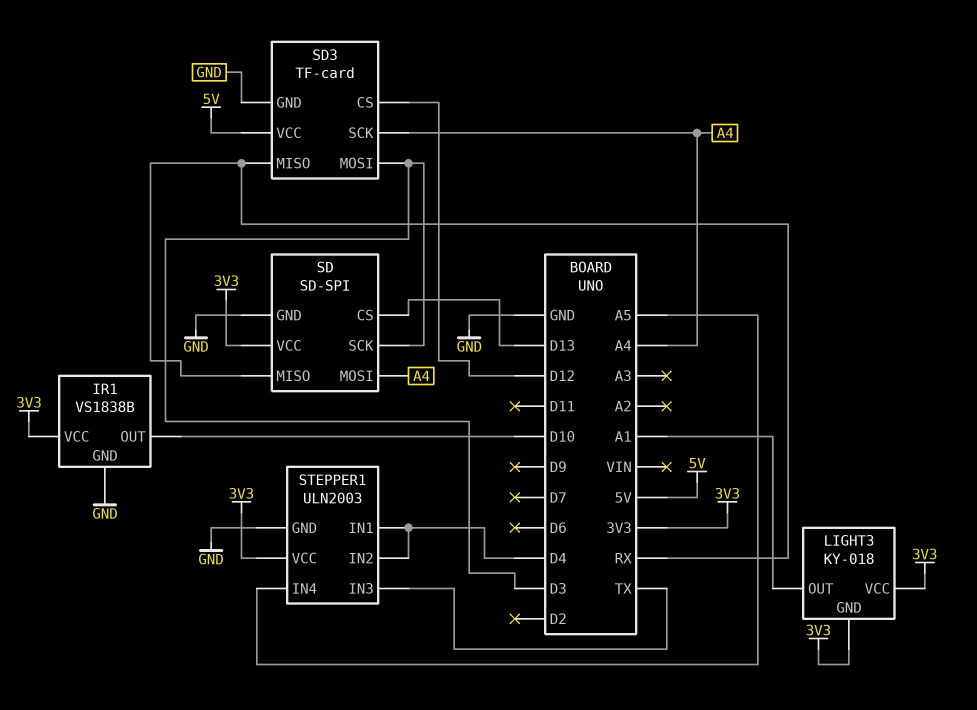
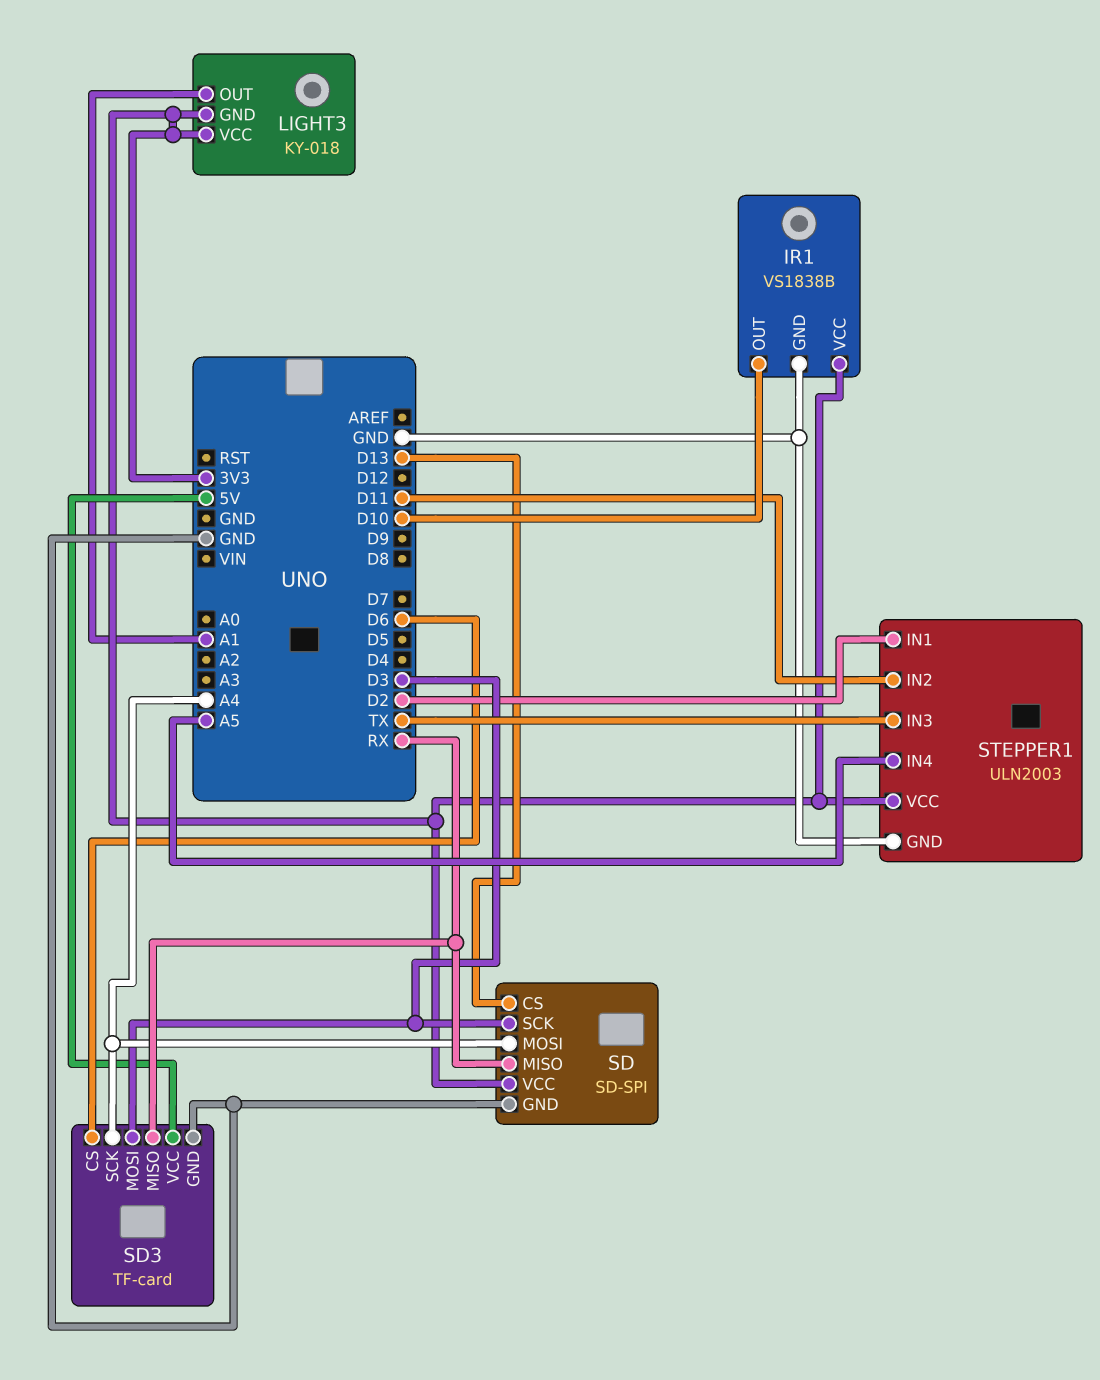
SD3 pin CS: D12 -> D6
STEPPER1 pin IN1: D4 -> D2
STEPPER1 pin IN2: D4 -> D11

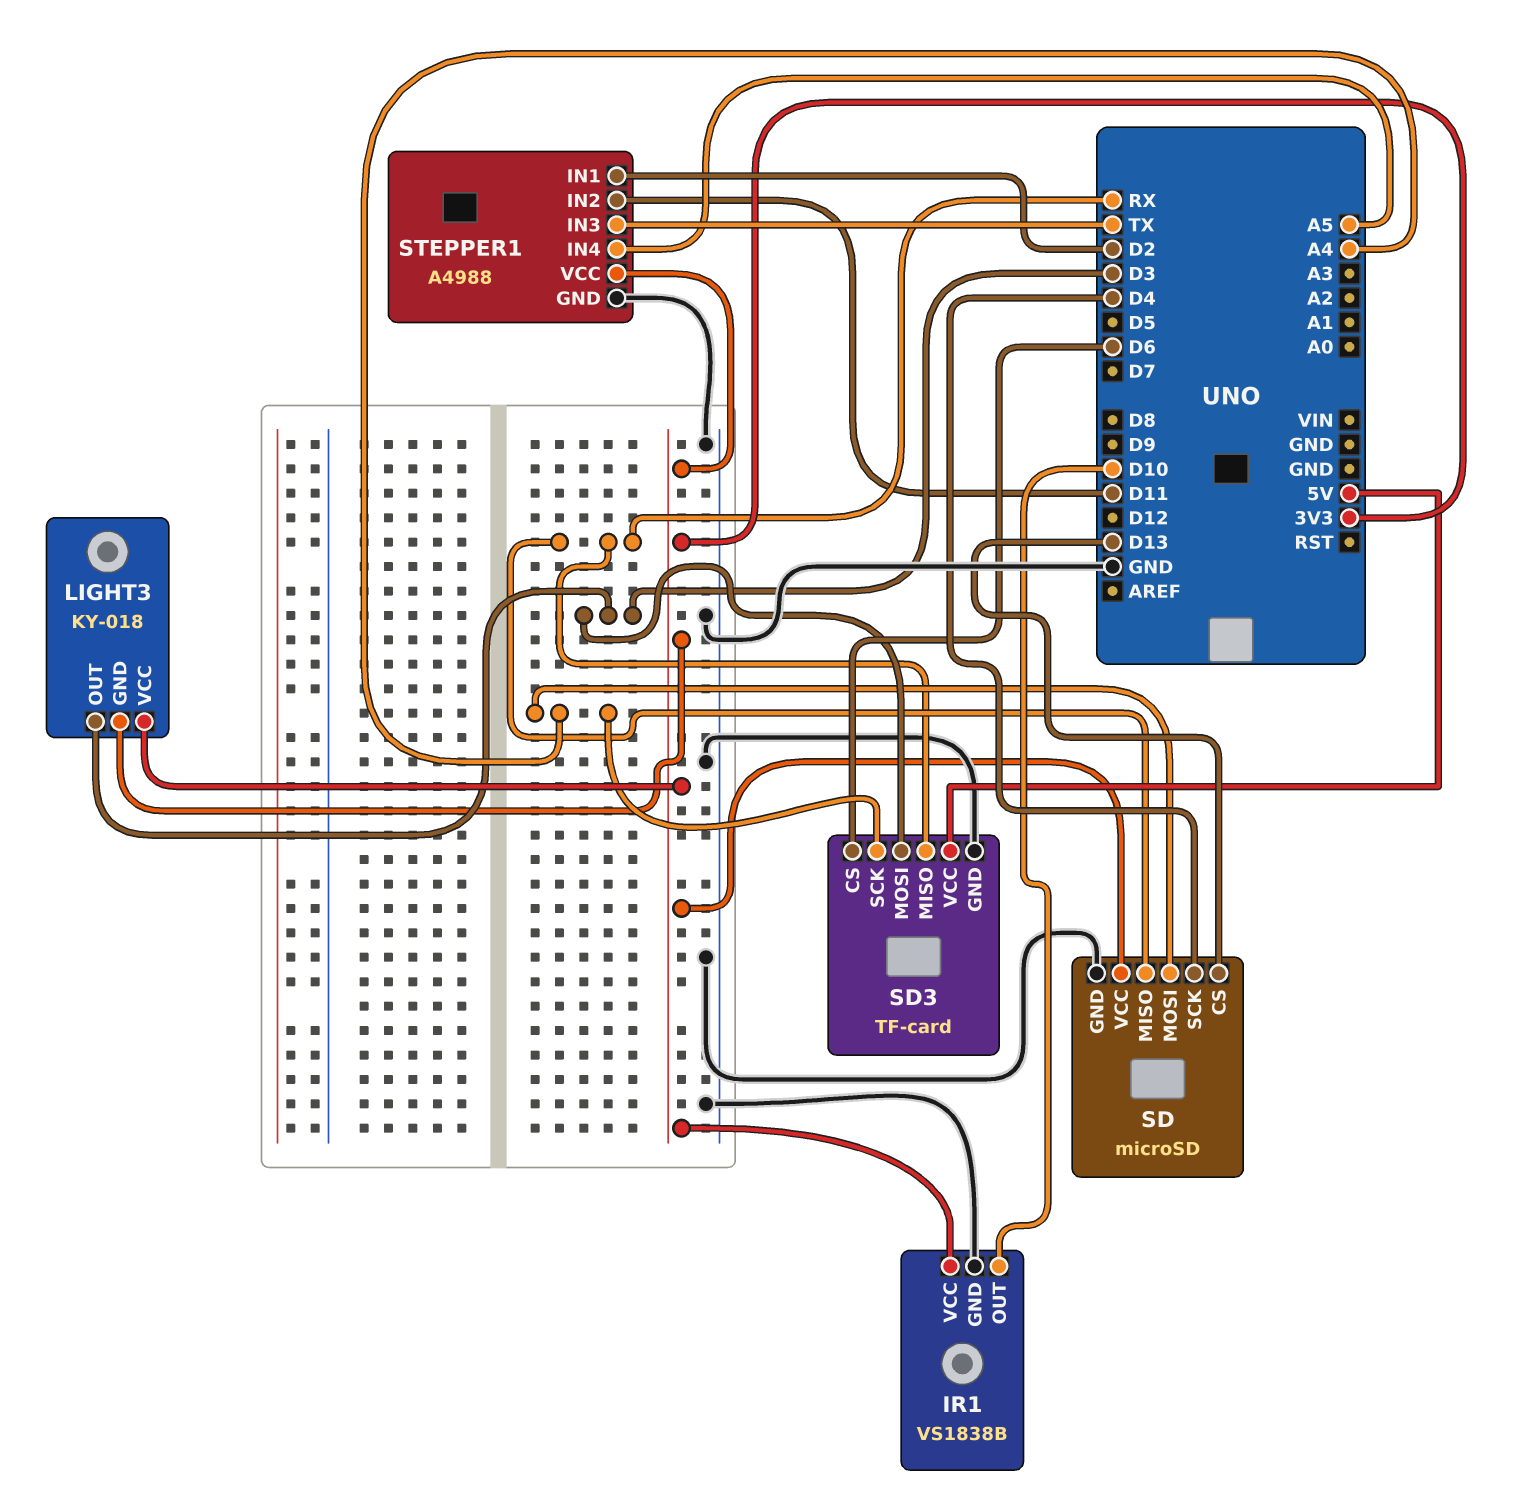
LIGHT3 pin OUT: A1 -> D3
SD: SD-SPI -> microSD
SD pin SCK: D3 -> D4
STEPPER1: ULN2003 -> A4988

